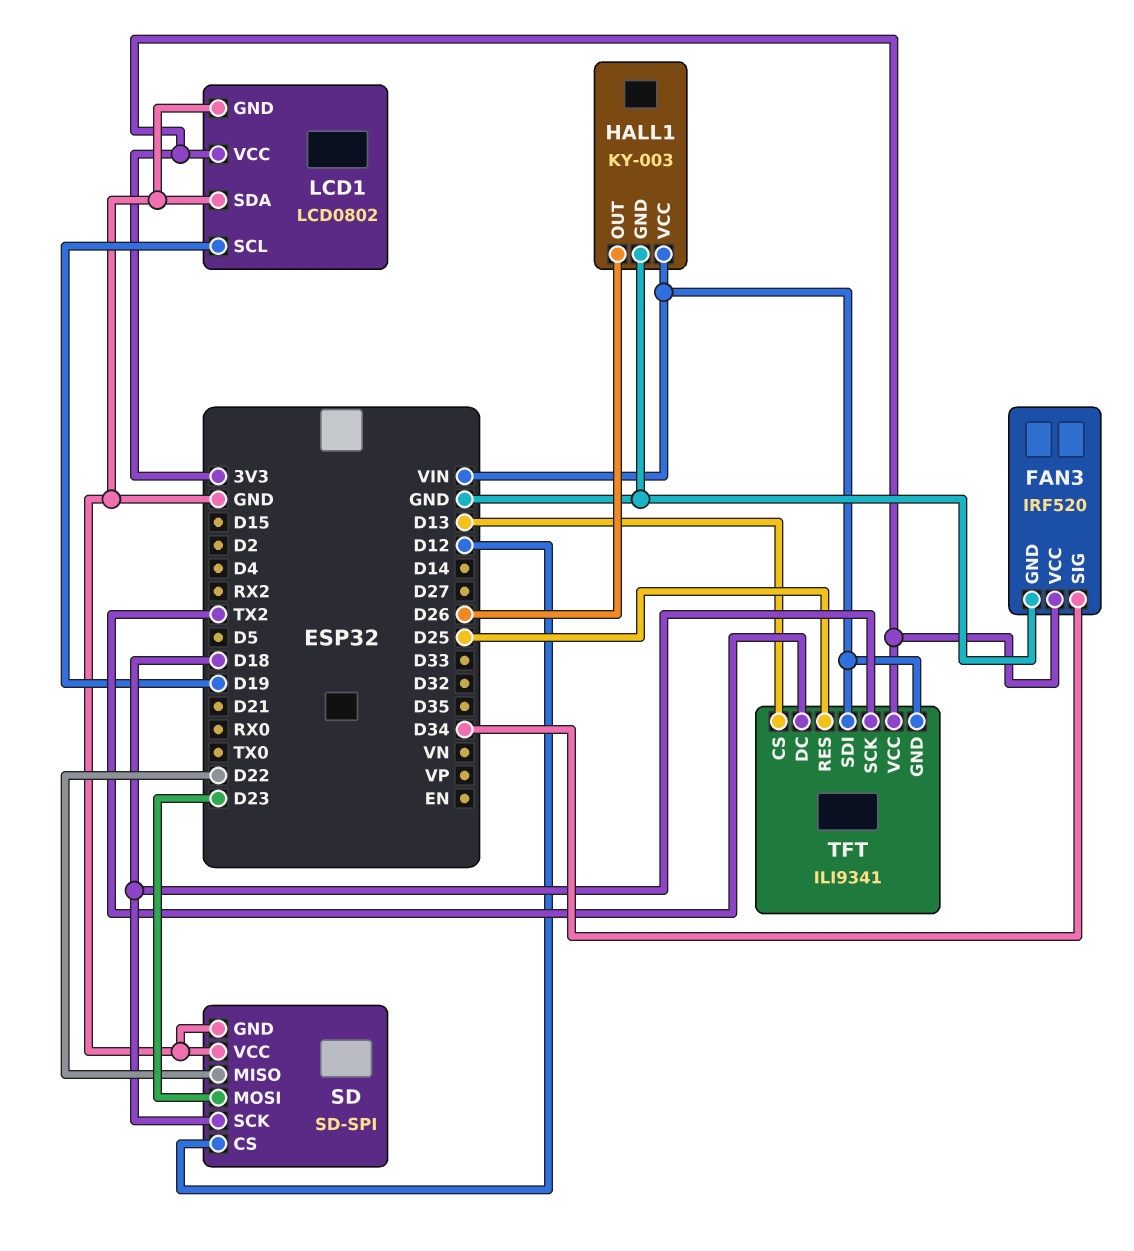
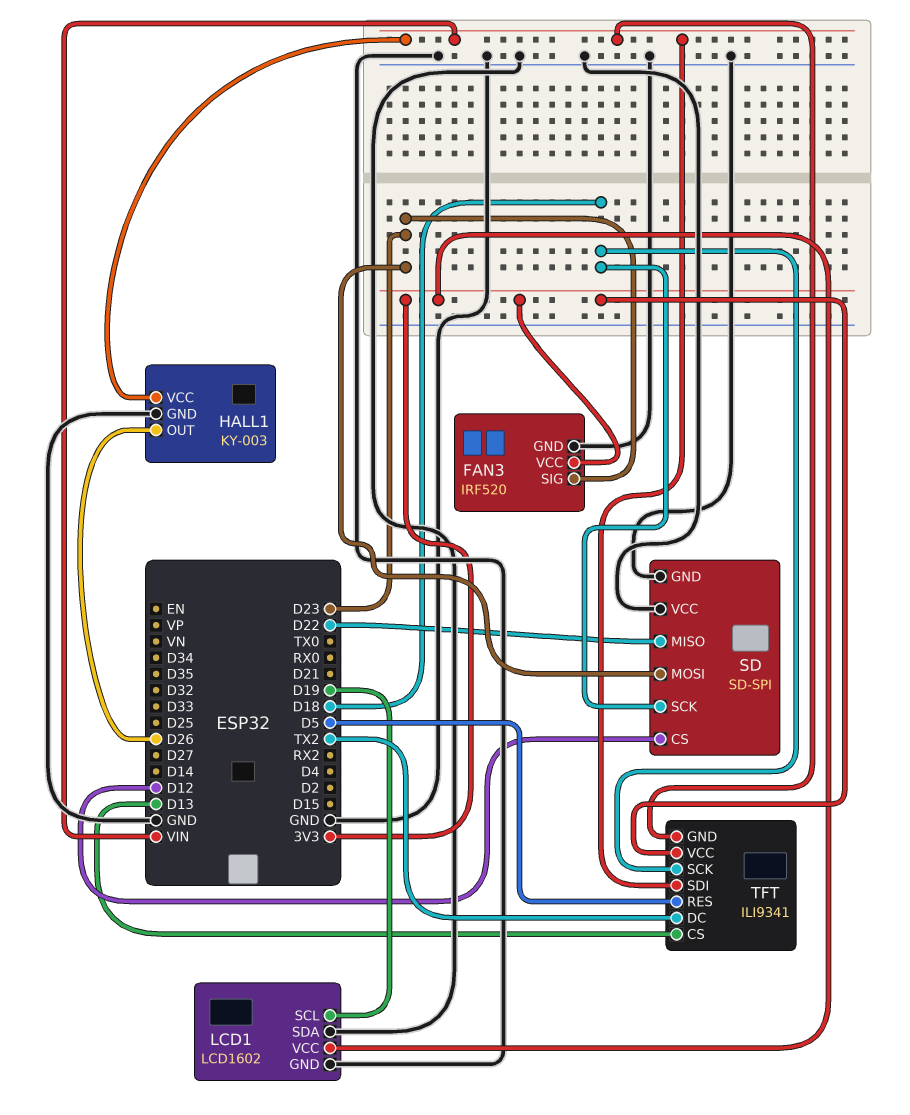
FAN3 pin SIG: D34 -> D23
LCD1: LCD0802 -> LCD1602
TFT pin RES: D25 -> D5

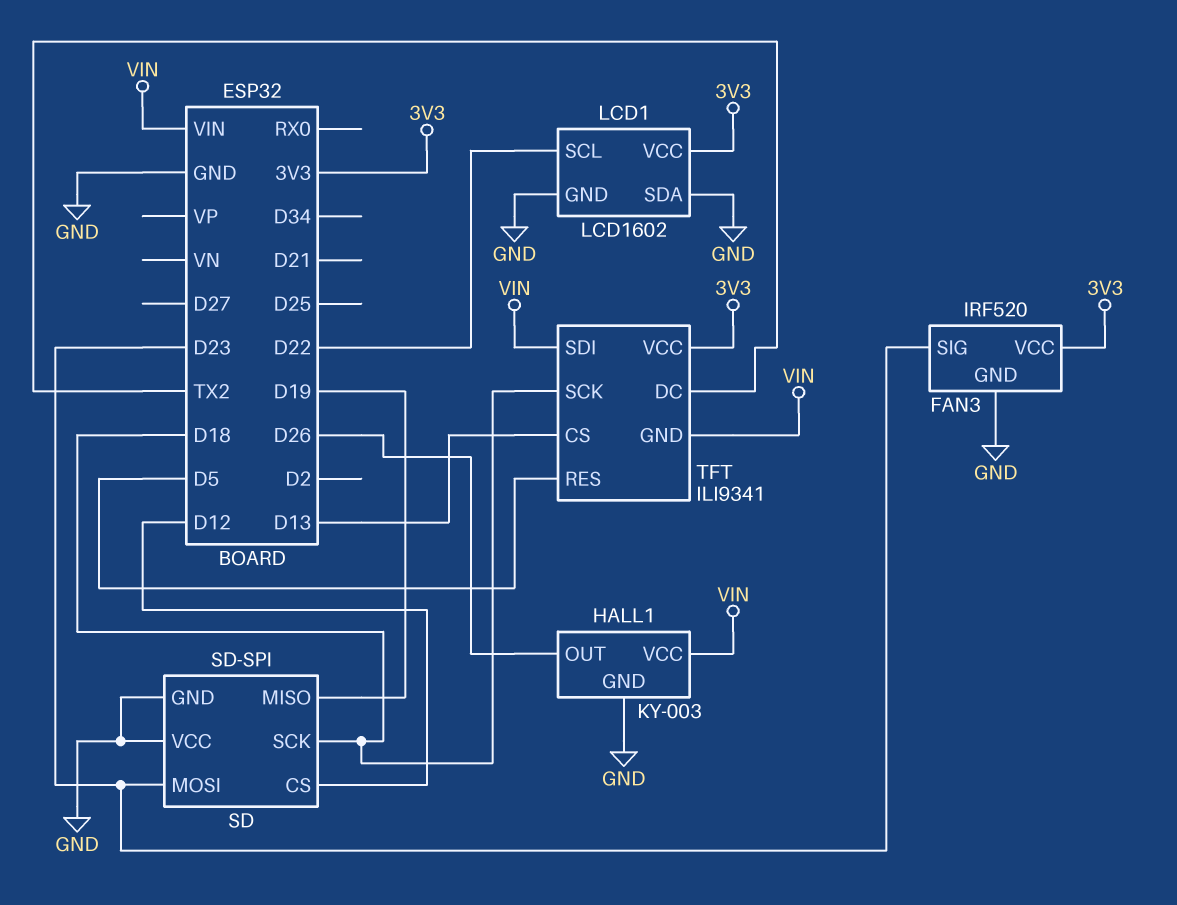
LCD1 pin SCL: D19 -> D22
SD pin MISO: D22 -> D19

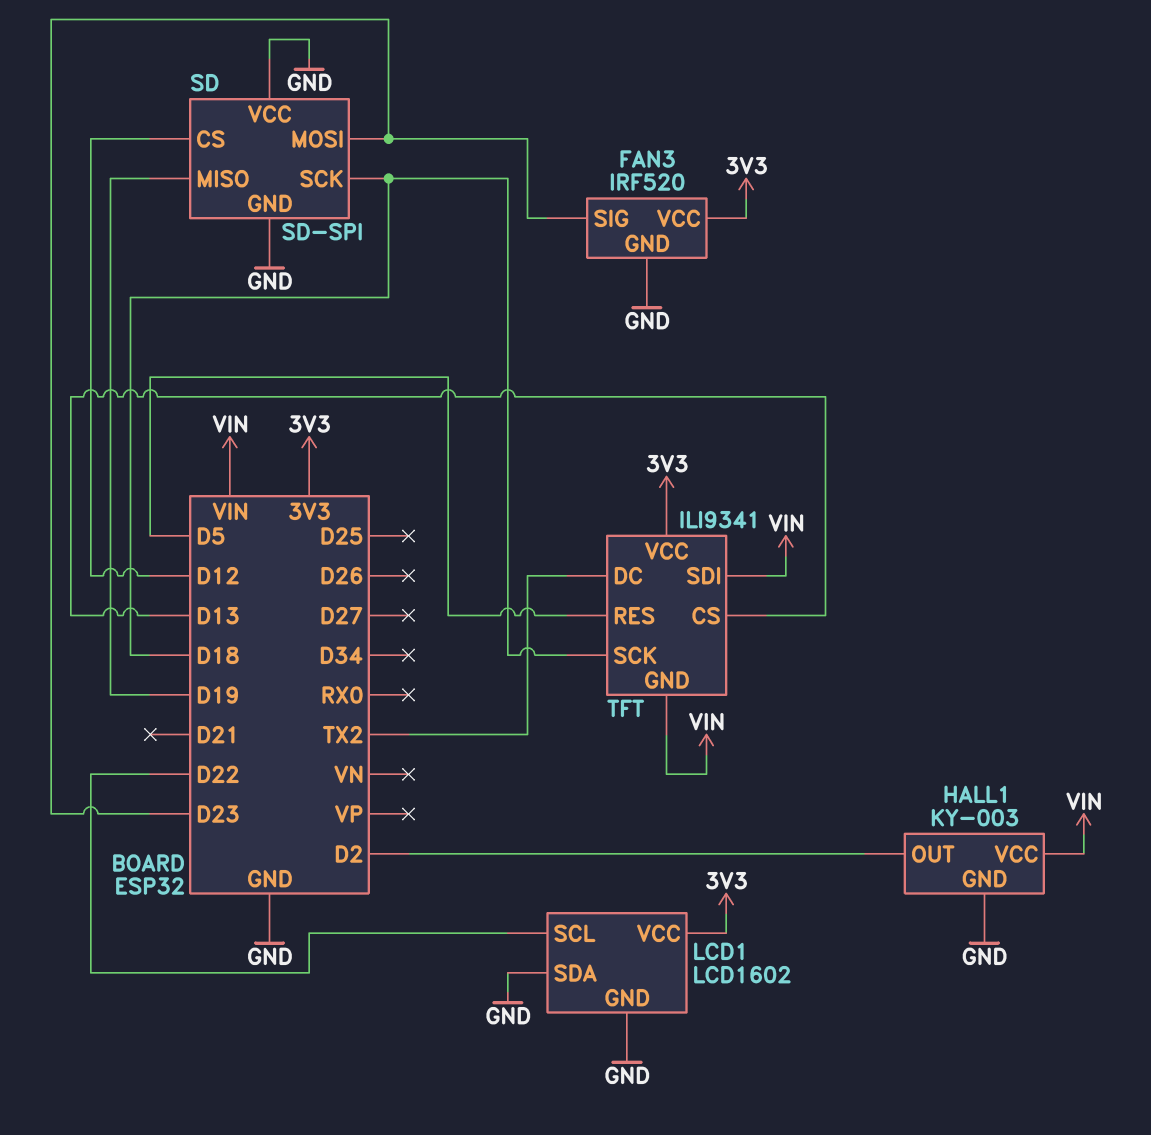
HALL1 pin OUT: D26 -> D2

